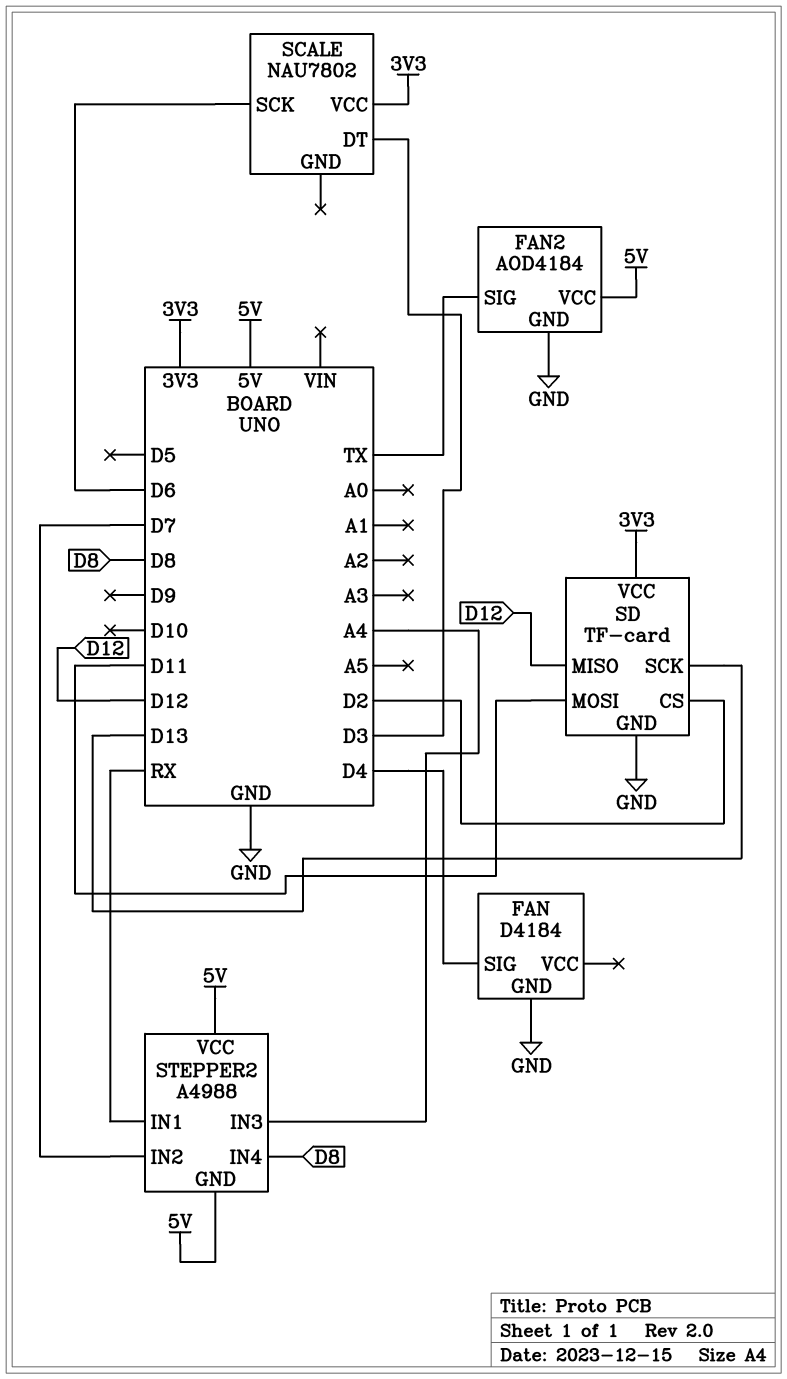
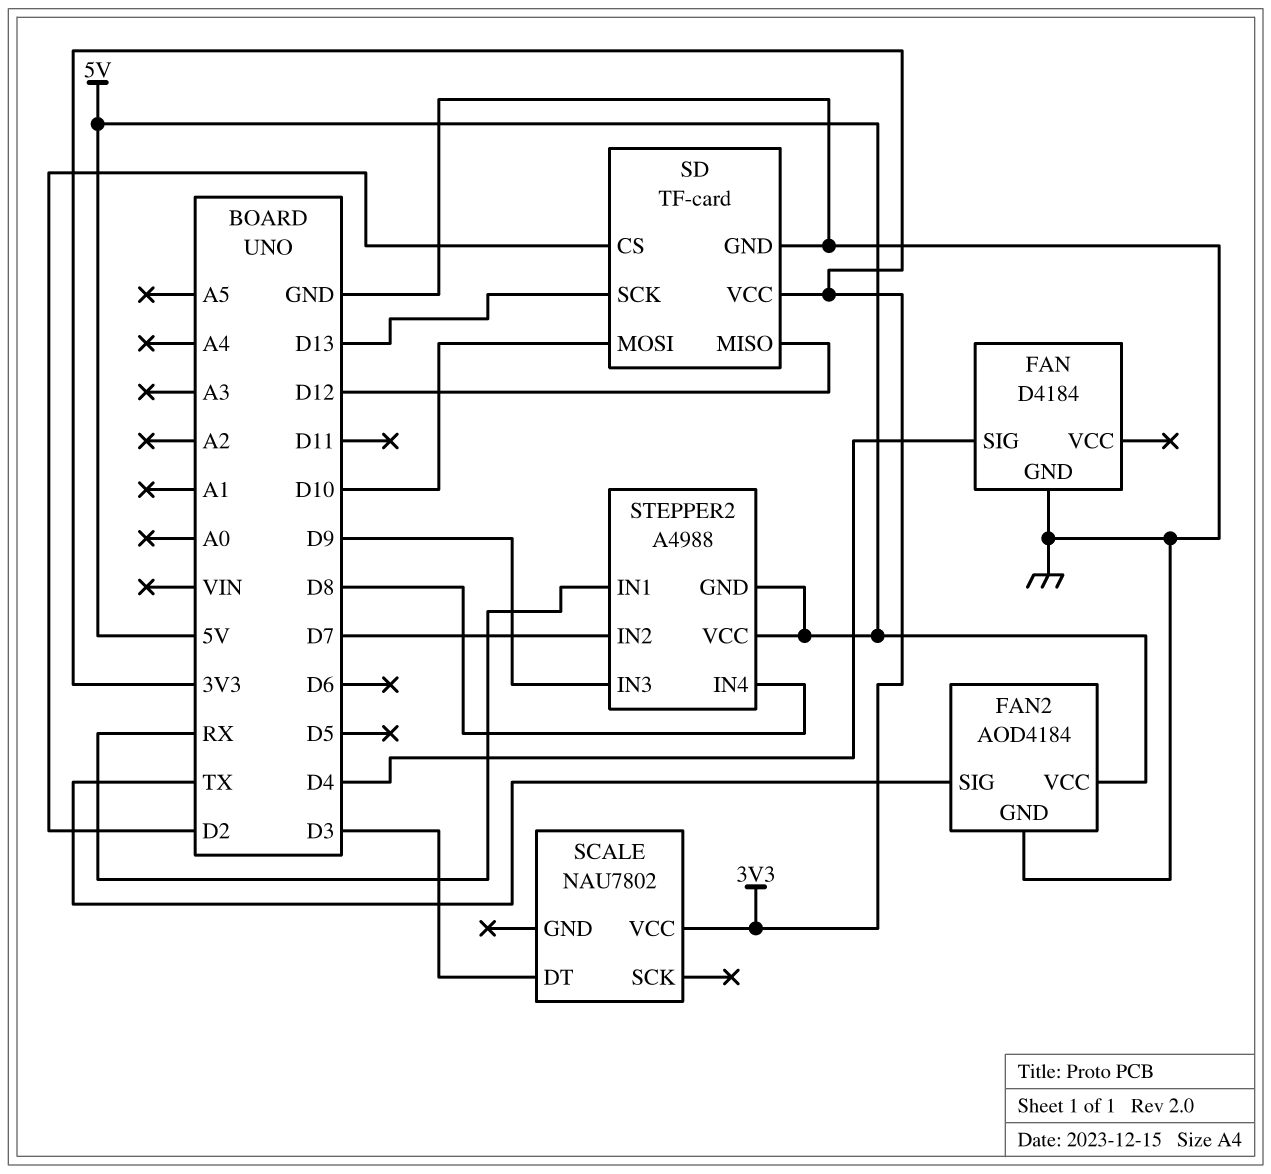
SCALE pin SCK: D6 -> none
SD pin MOSI: D11 -> D10
STEPPER2 pin IN3: A4 -> D9

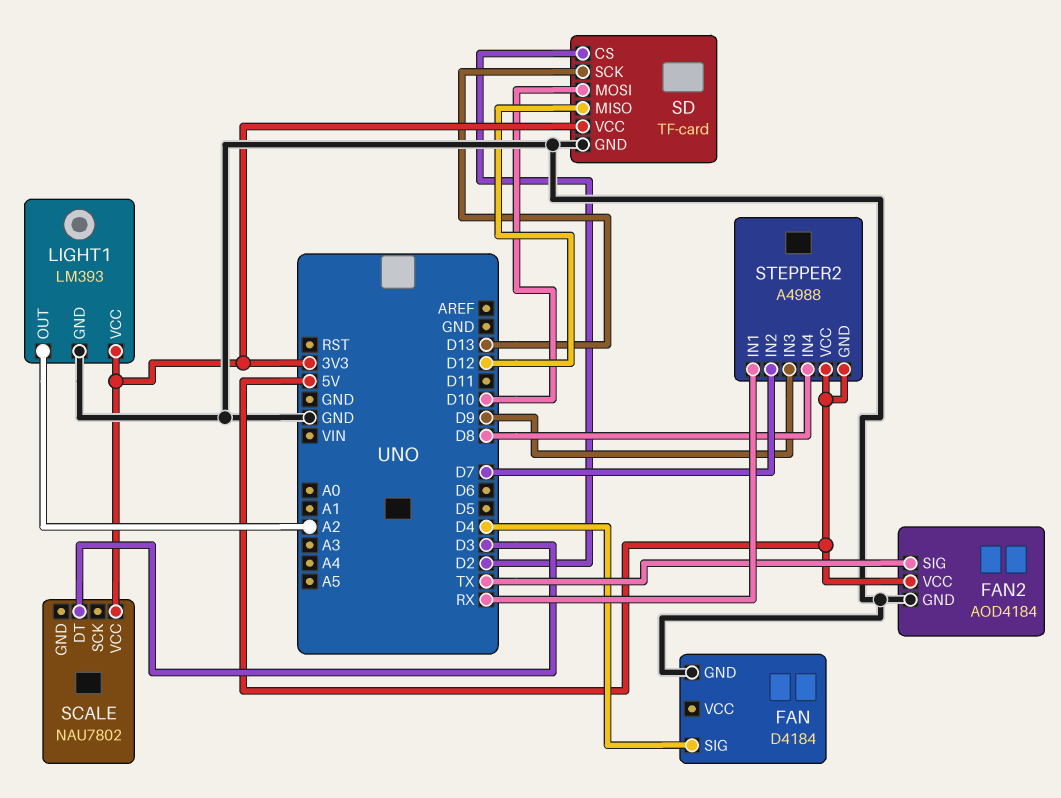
LIGHT1: none -> LM393
LIGHT1 pin GND: none -> GND
LIGHT1 pin OUT: none -> A2
LIGHT1 pin VCC: none -> 3V3

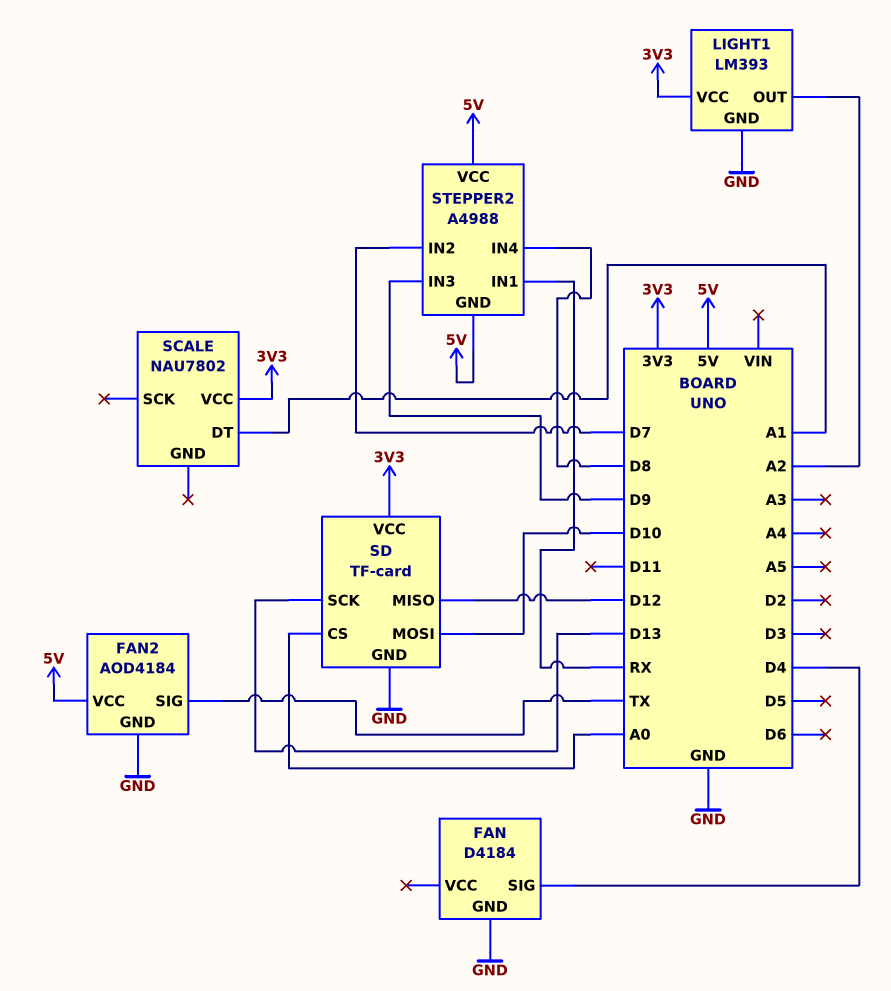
SCALE pin DT: D3 -> A1
SD pin CS: D2 -> A0

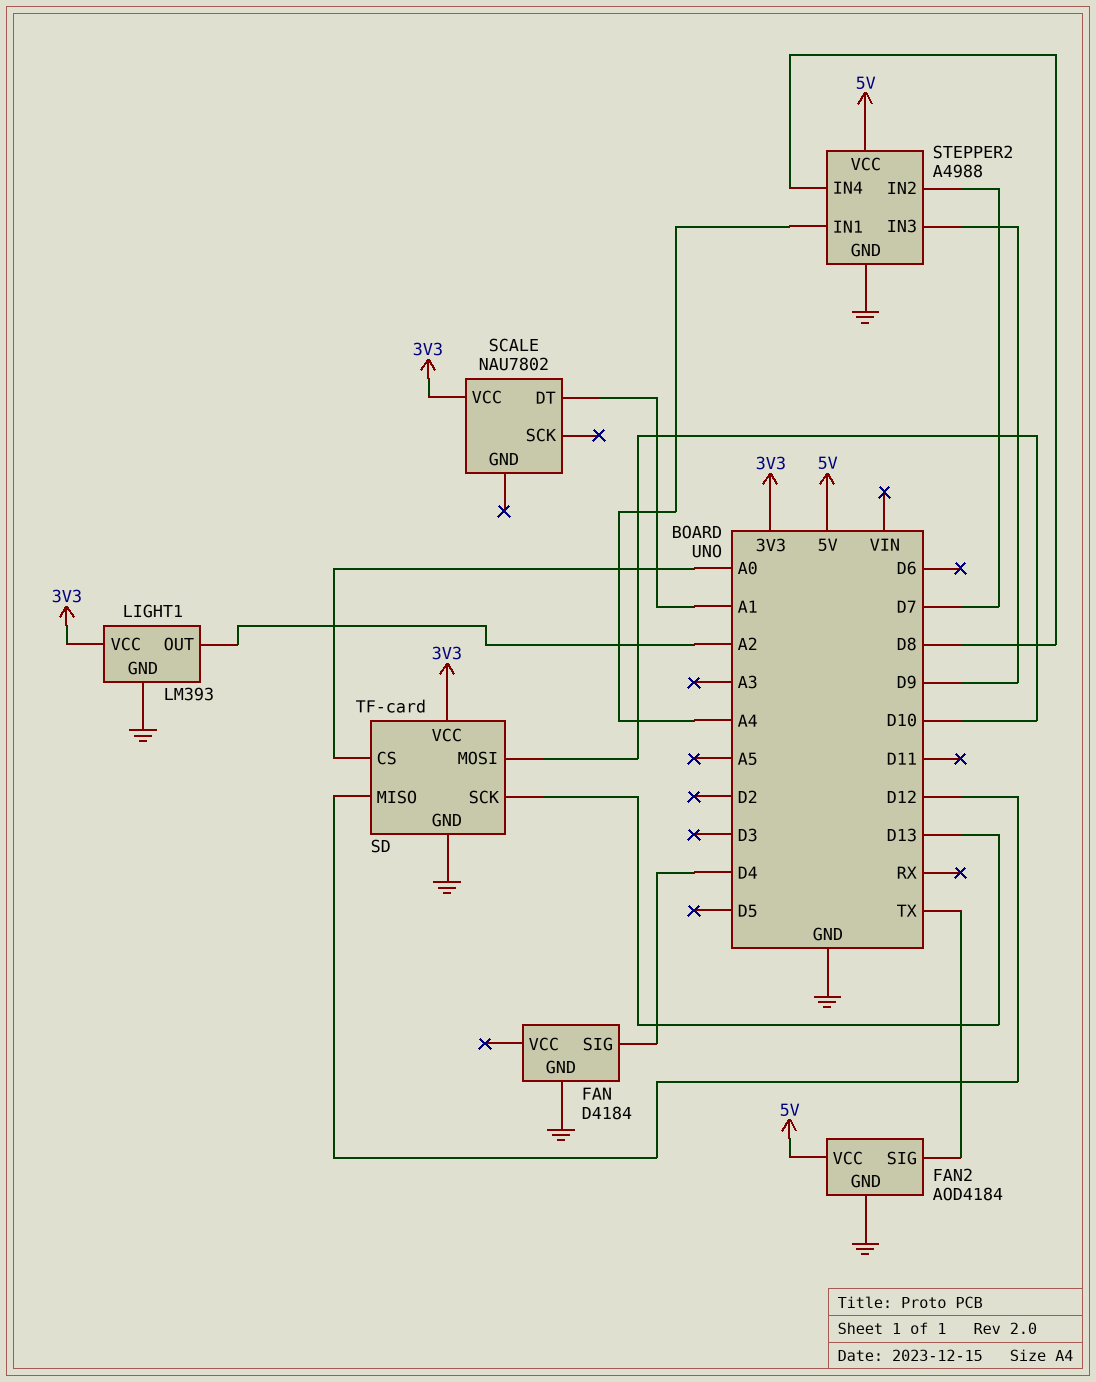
STEPPER2 pin GND: 5V -> GND
STEPPER2 pin IN1: RX -> A4

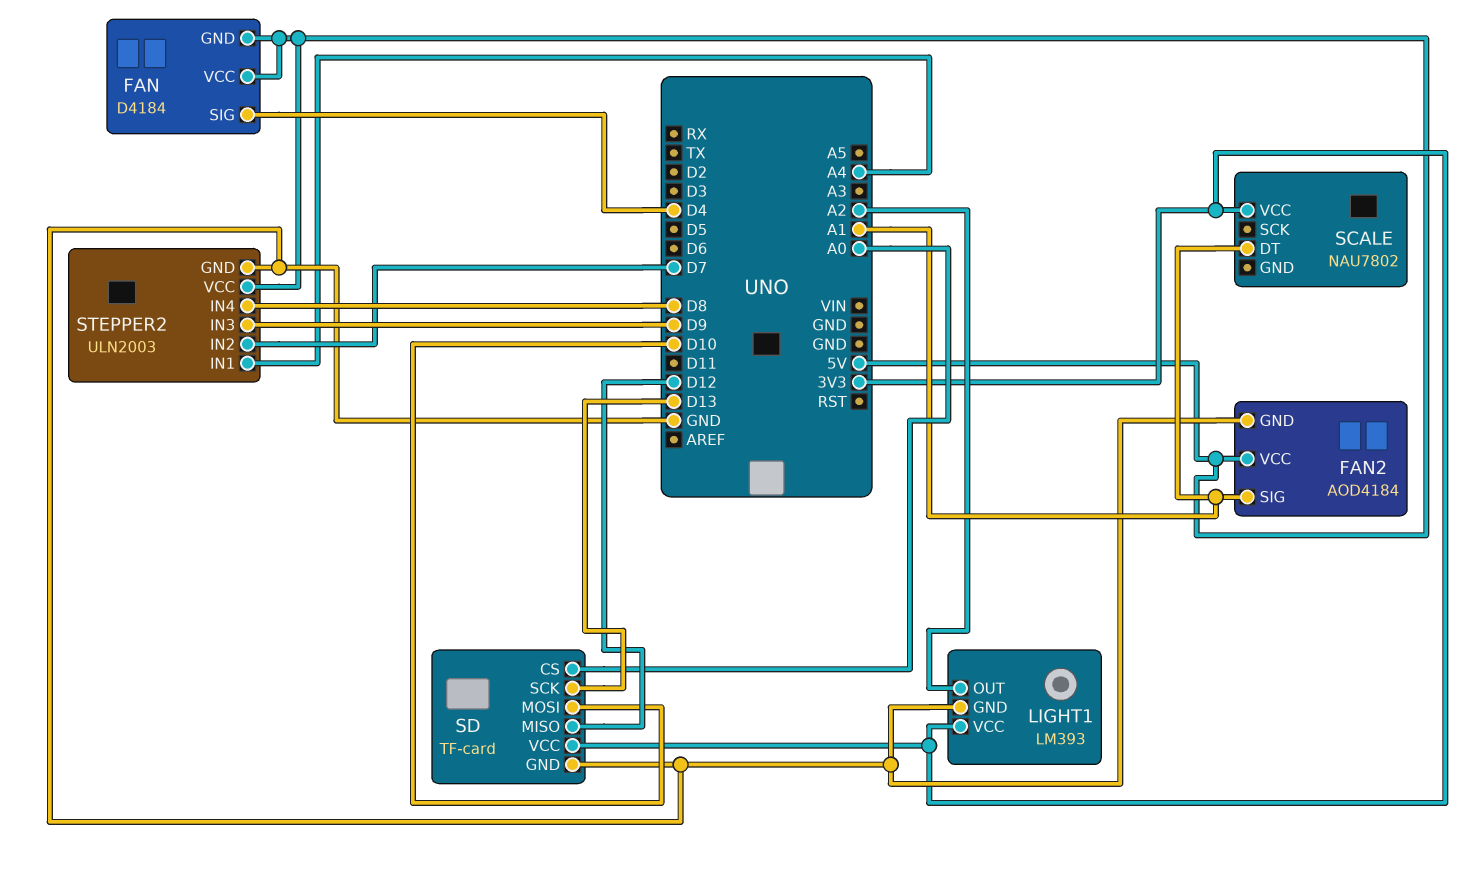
FAN pin GND: GND -> 5V
FAN pin VCC: none -> 5V
FAN2 pin SIG: TX -> A1
STEPPER2: A4988 -> ULN2003

